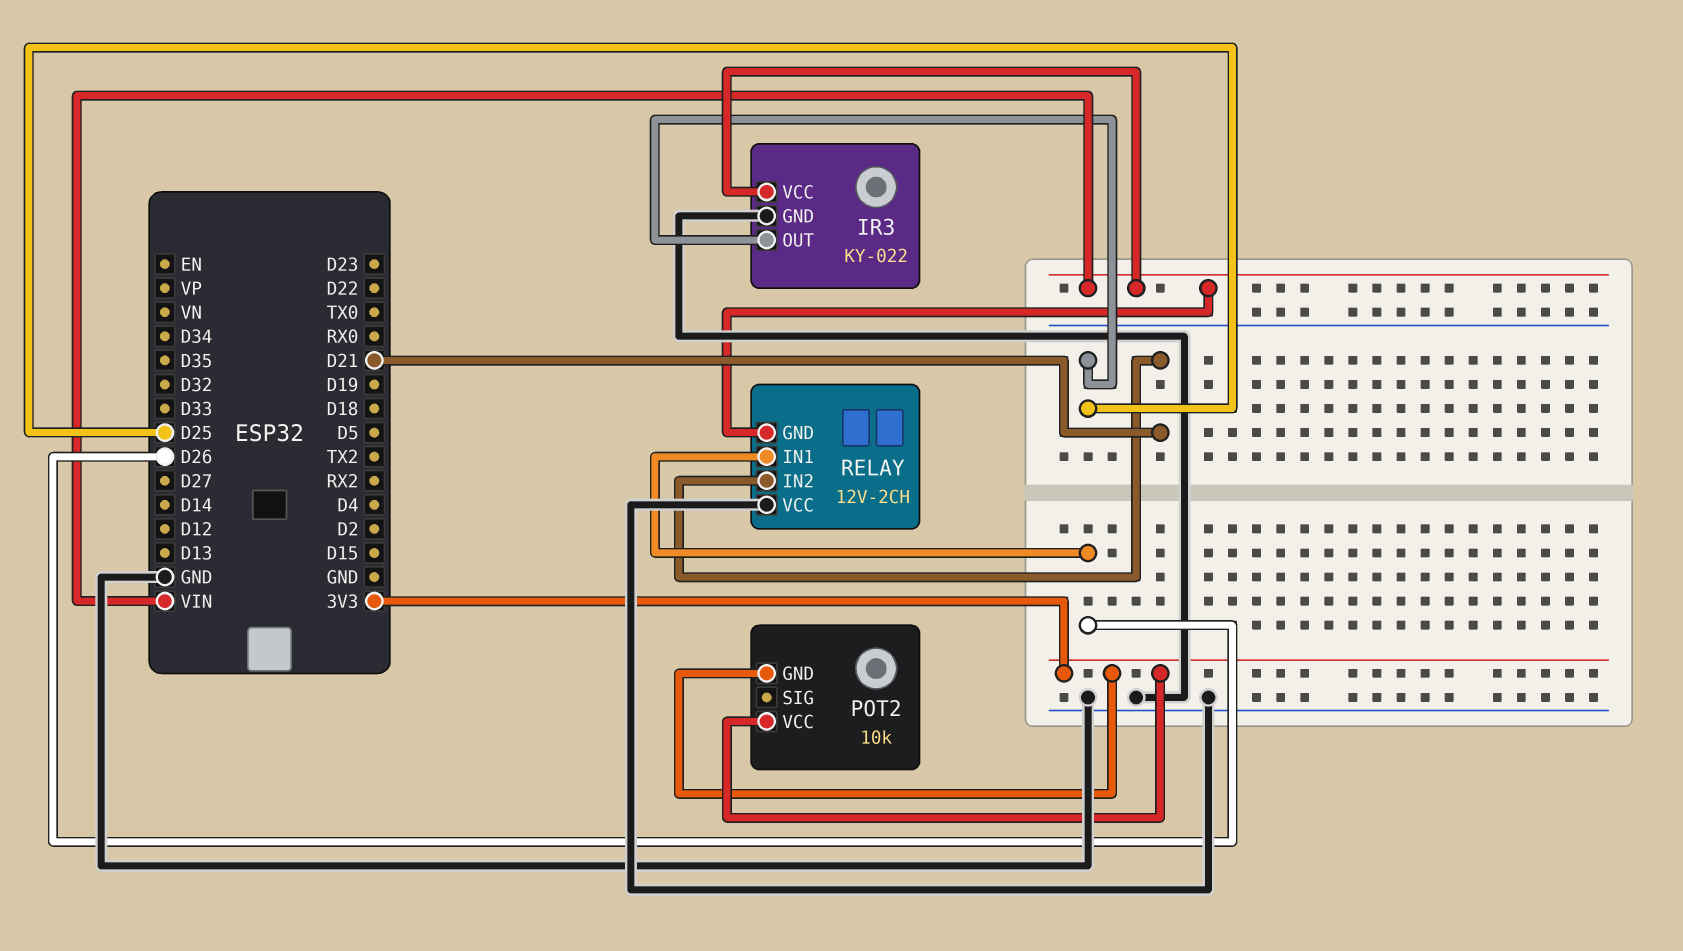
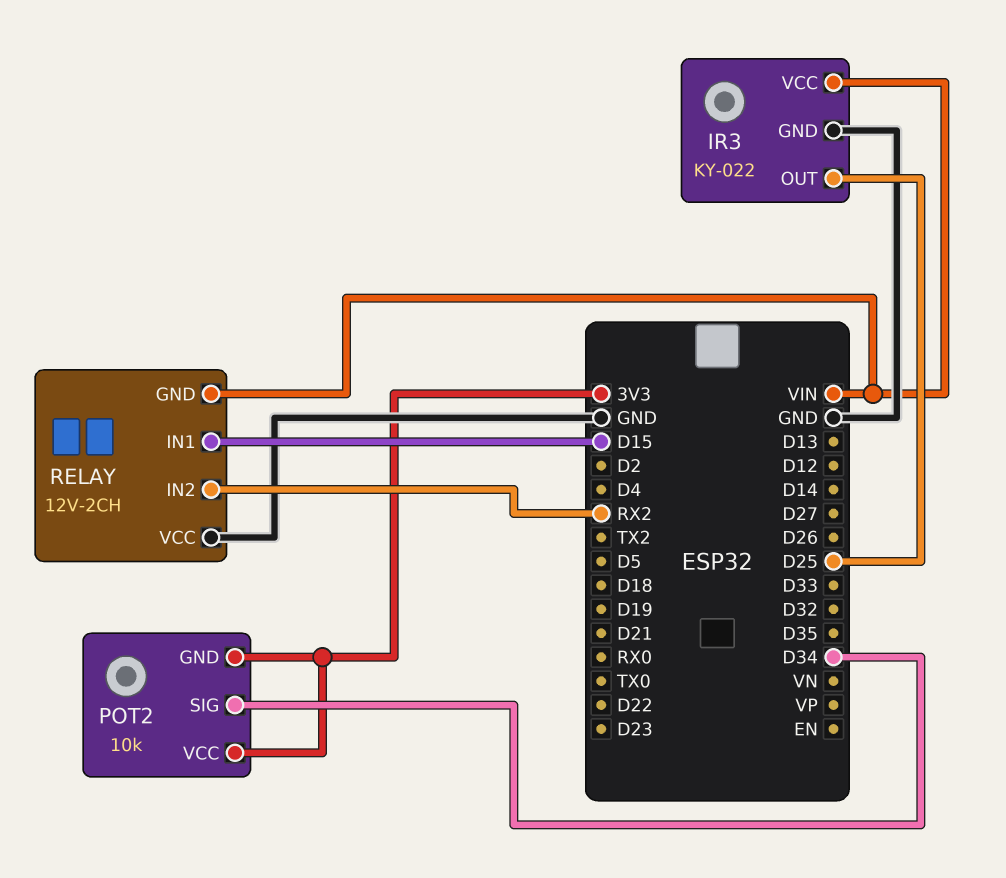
POT2 pin SIG: none -> D34
RELAY pin IN1: D26 -> D15
RELAY pin IN2: D21 -> RX2

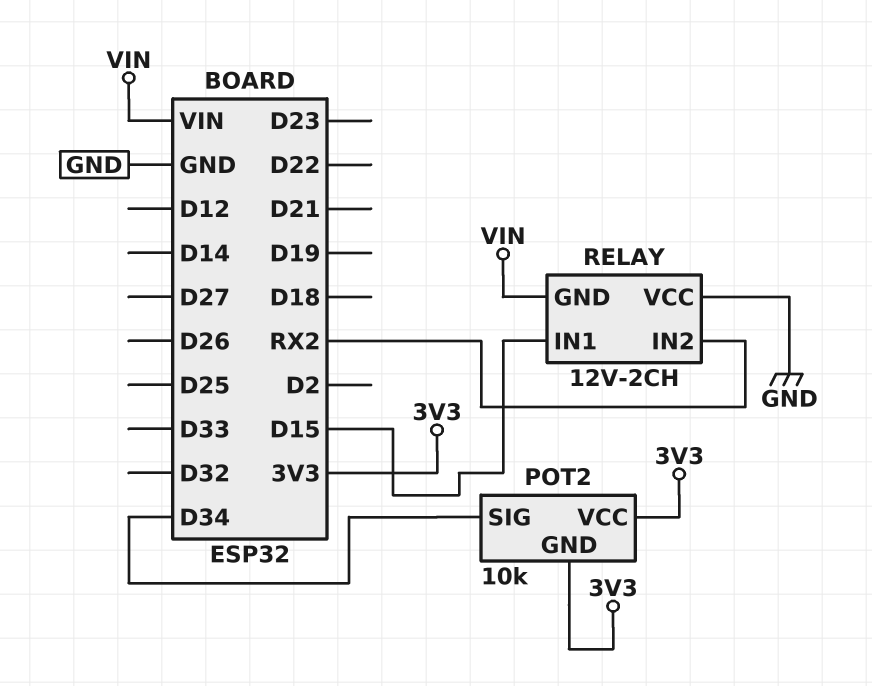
IR3: KY-022 -> none
IR3 pin GND: GND -> none
IR3 pin OUT: D25 -> none
IR3 pin VCC: VIN -> none

